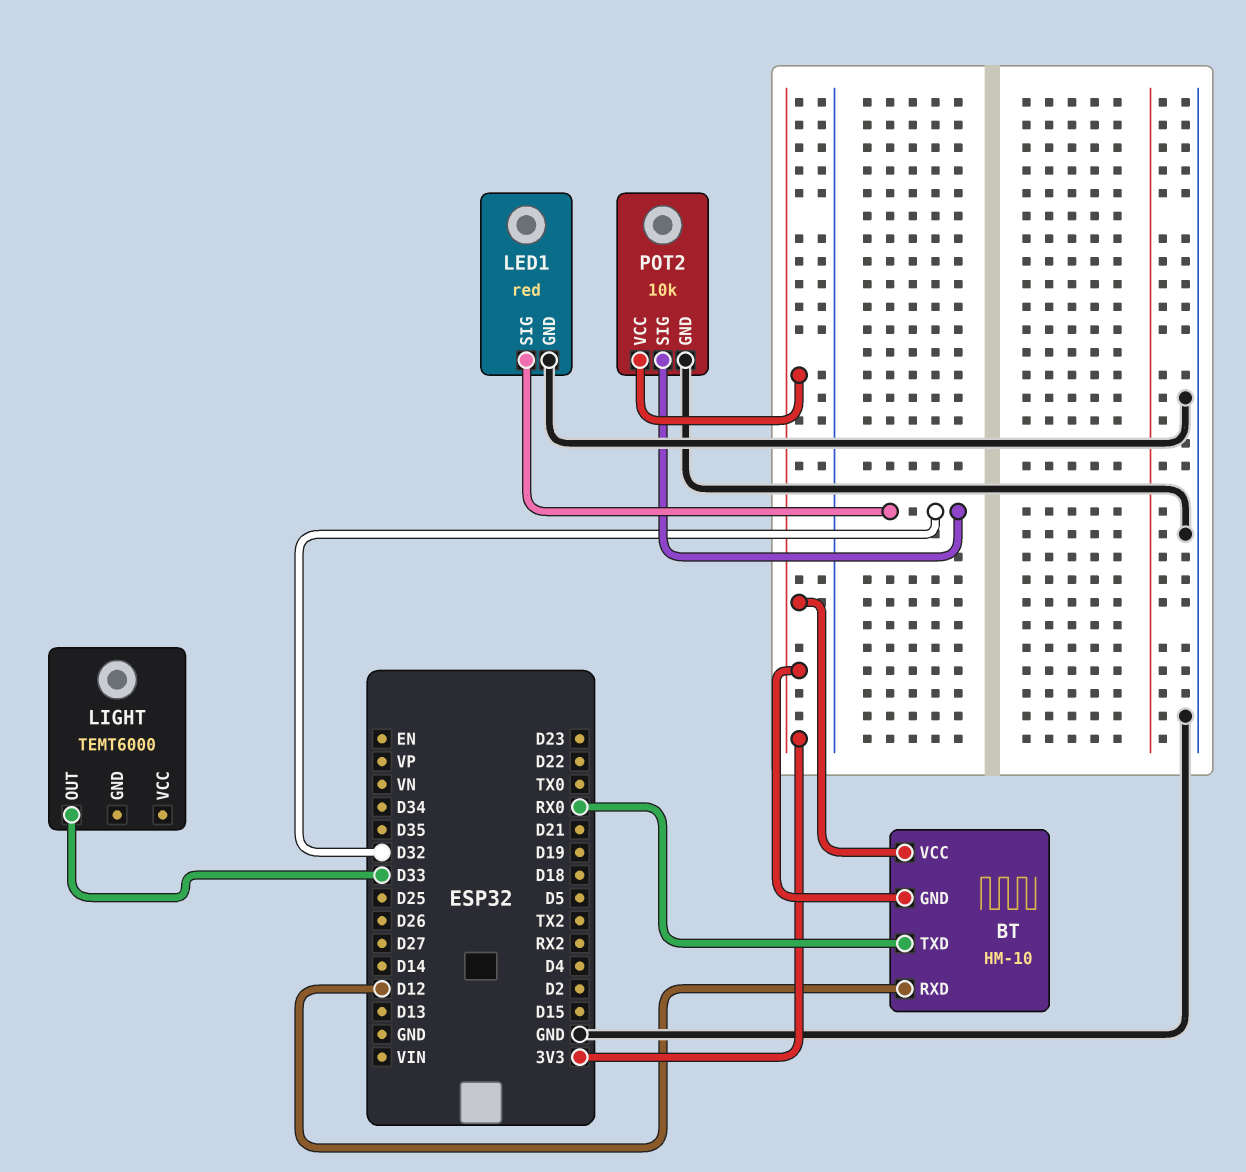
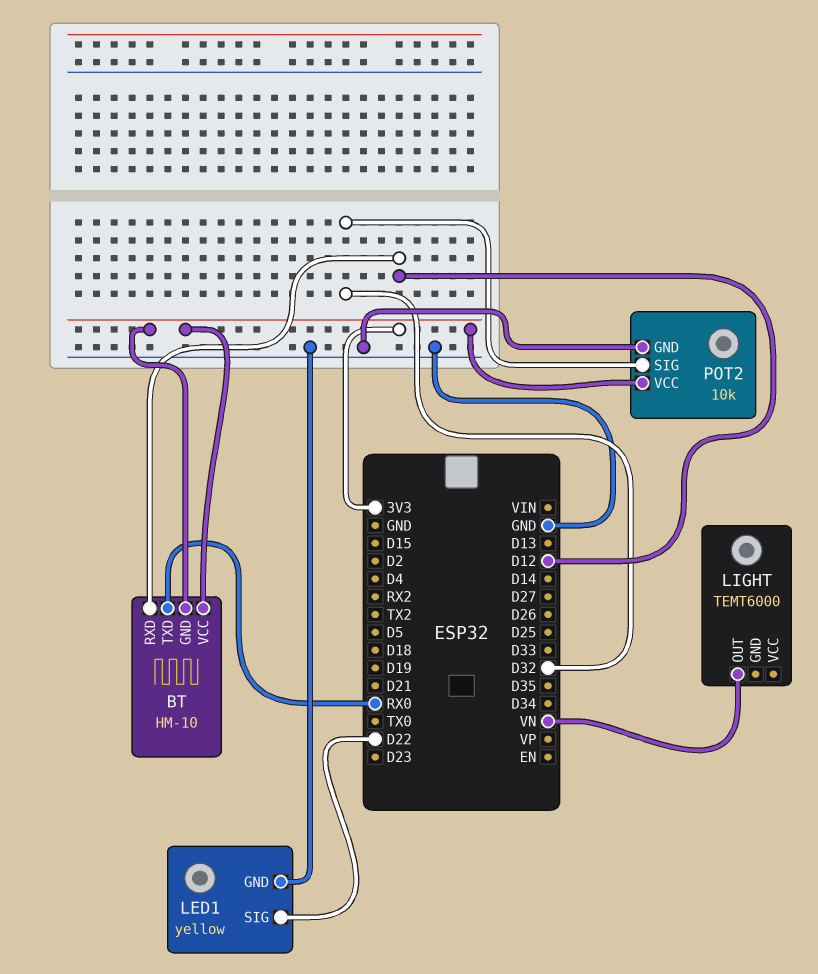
LED1: red -> yellow
LED1 pin SIG: D32 -> D22
LIGHT pin OUT: D33 -> VN

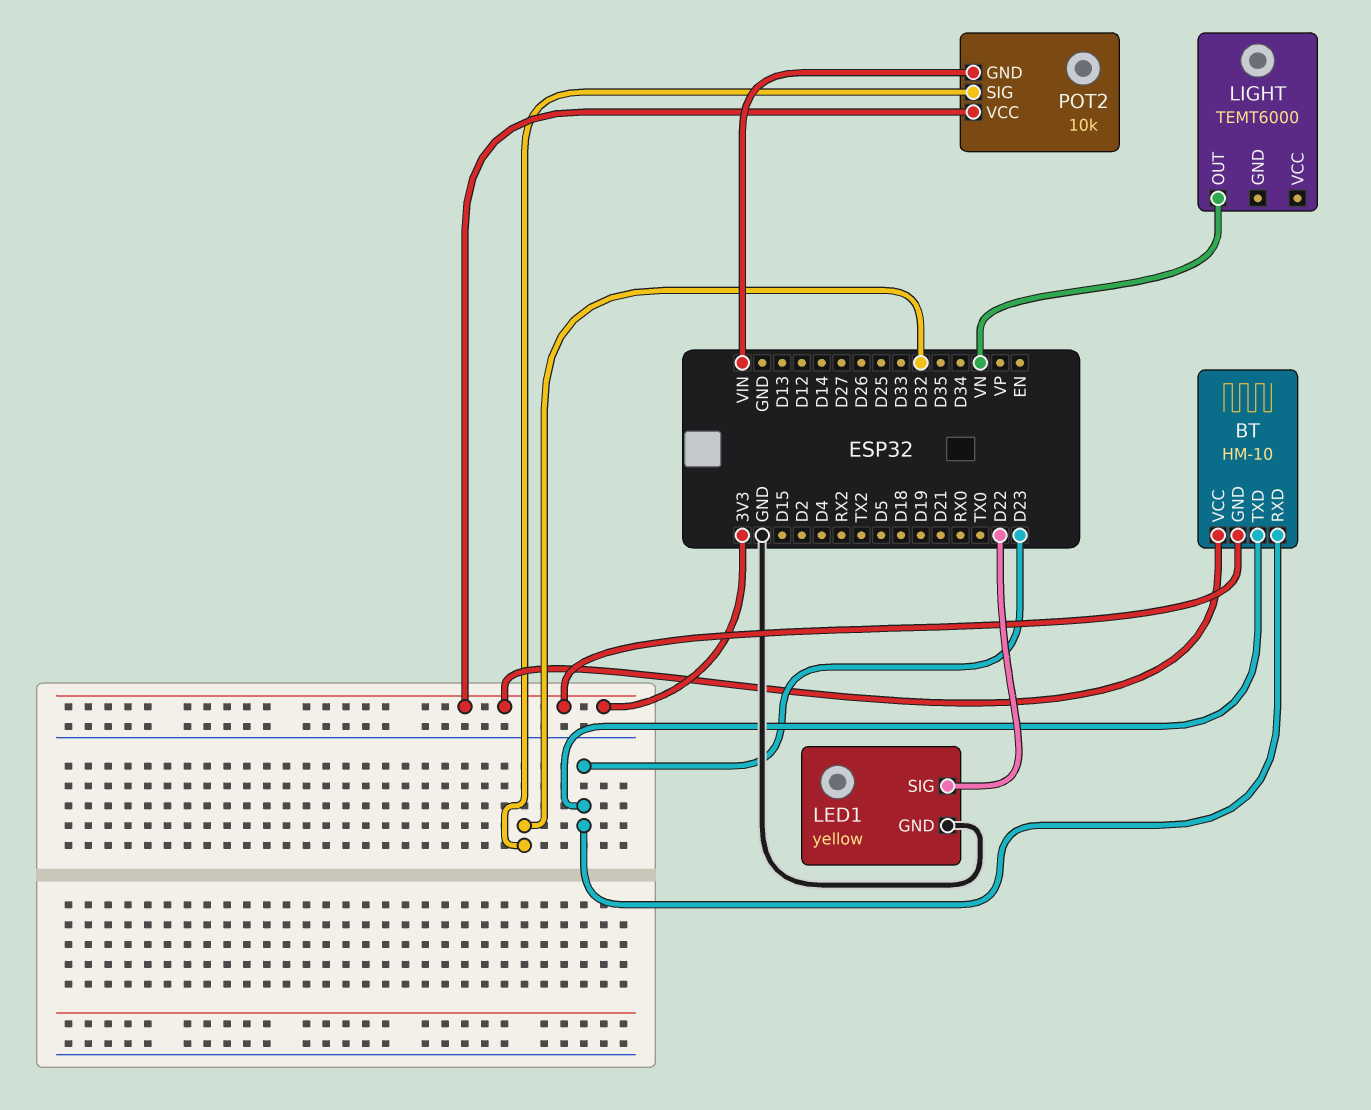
BT pin RXD: D12 -> D23
BT pin TXD: RX0 -> D23
POT2 pin GND: GND -> VIN

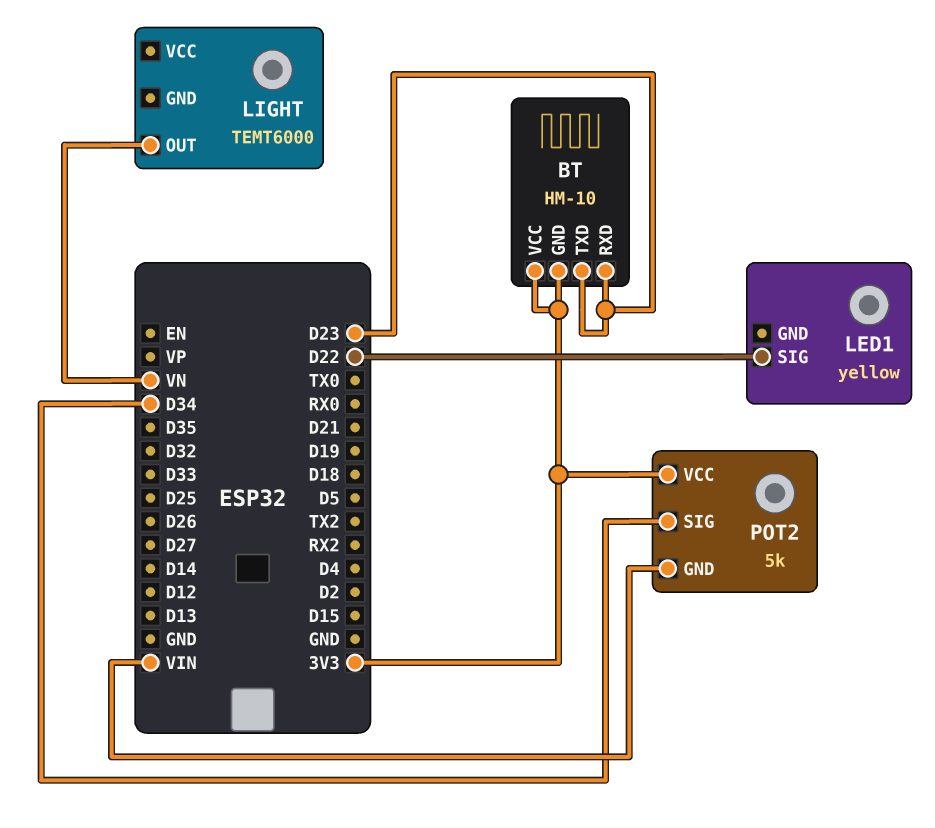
LED1 pin GND: GND -> none
POT2: 10k -> 5k
POT2 pin SIG: D32 -> D34

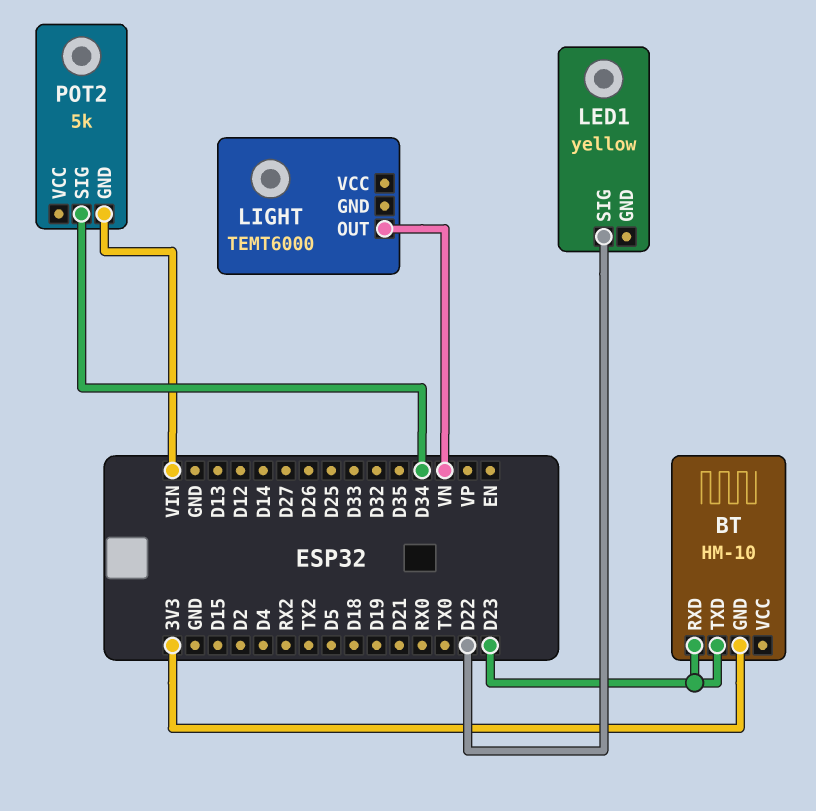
BT pin VCC: 3V3 -> none
POT2 pin VCC: 3V3 -> none

